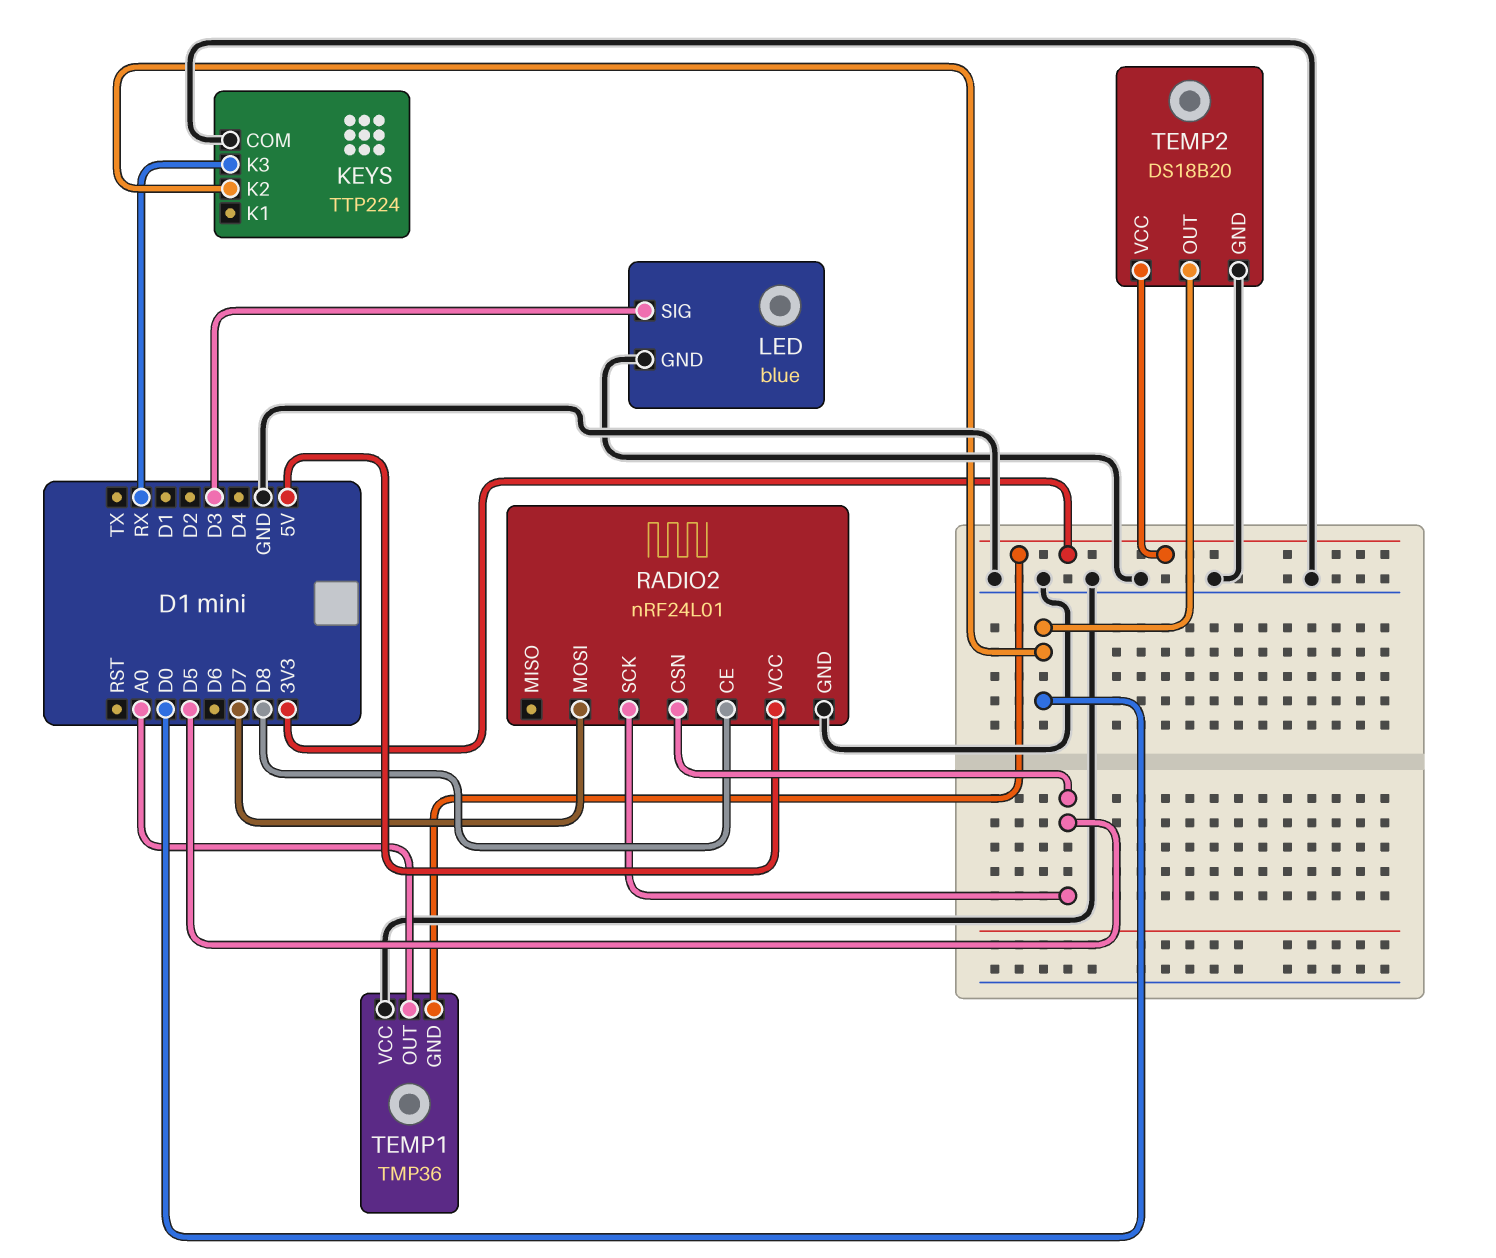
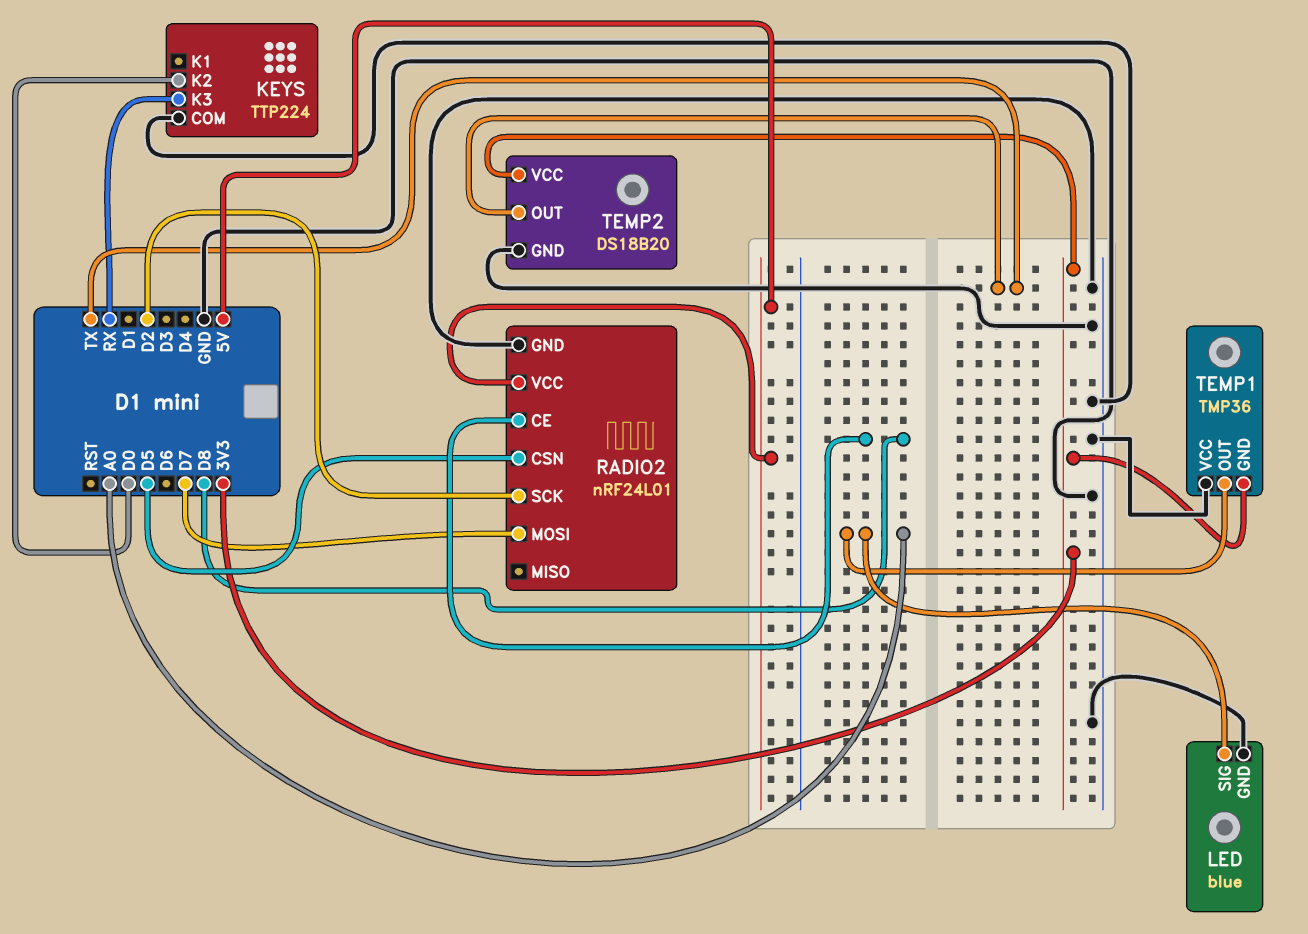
LED pin SIG: D3 -> A0
RADIO2 pin SCK: D5 -> D2
TEMP2 pin OUT: D0 -> TX

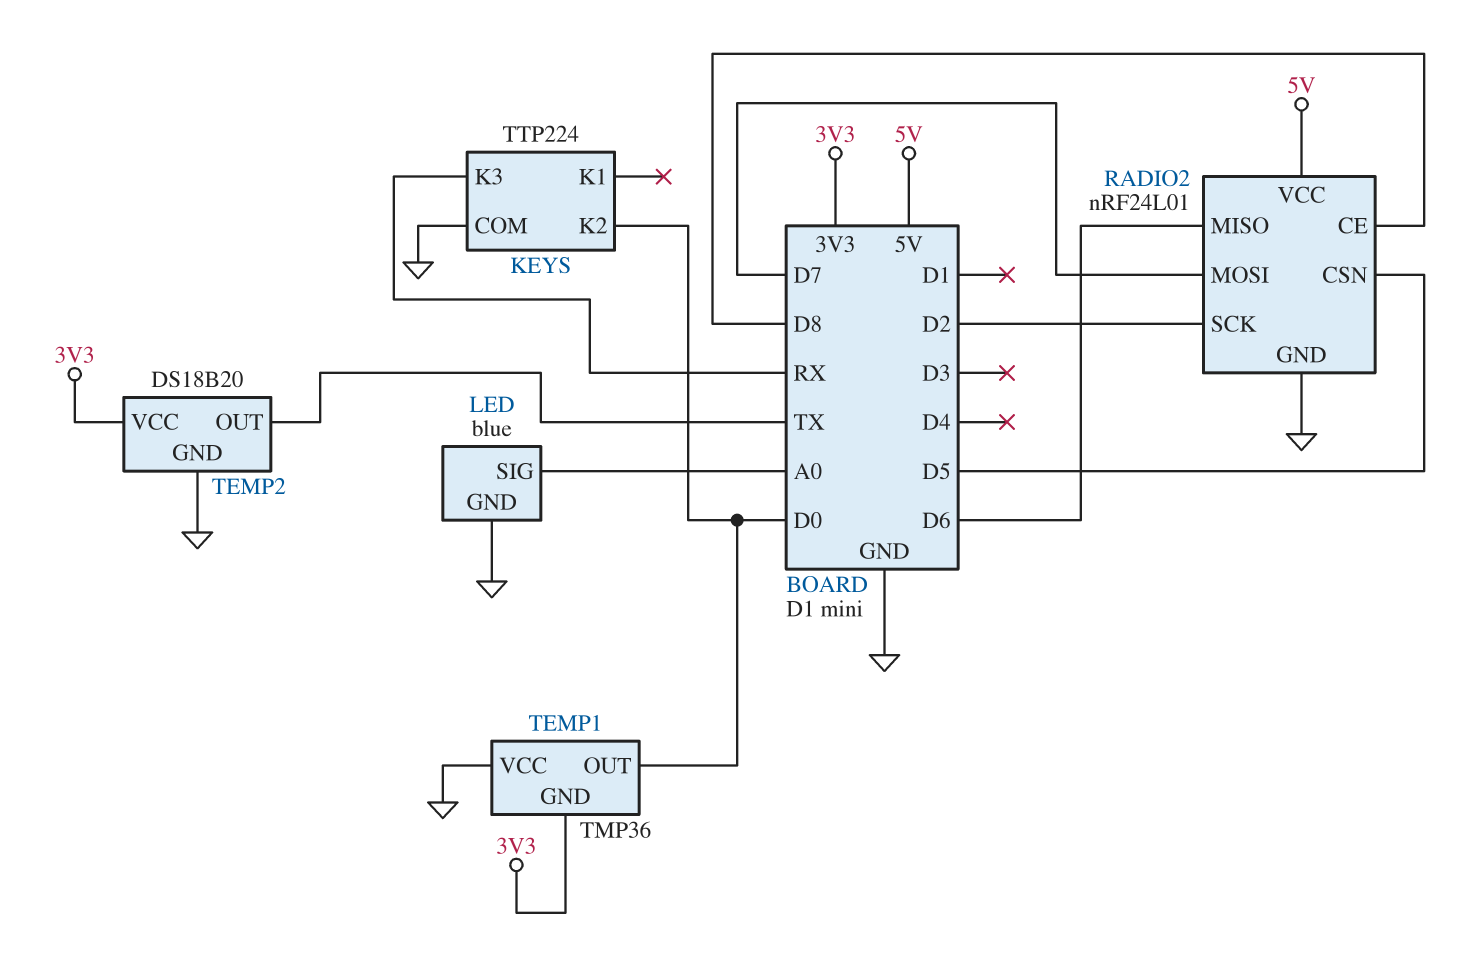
RADIO2 pin MISO: none -> D6
TEMP1 pin OUT: A0 -> D0

